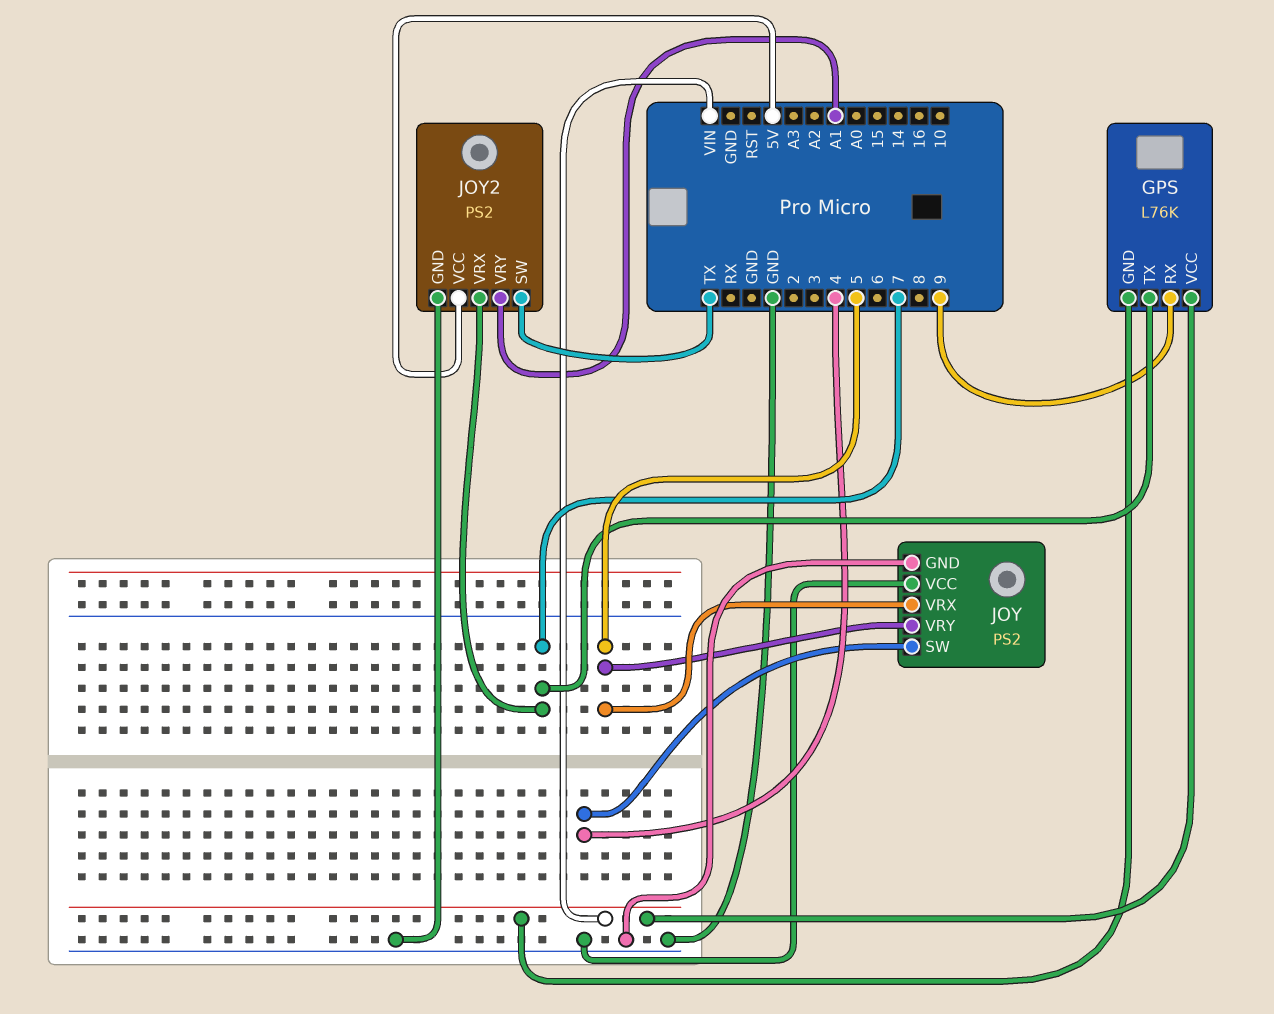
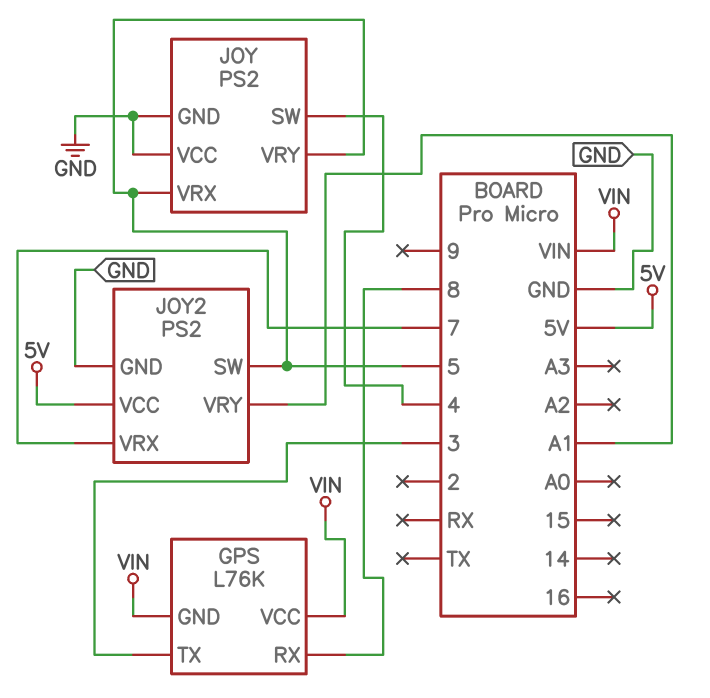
GPS pin RX: 9 -> 8
GPS pin TX: 7 -> 3
JOY2 pin SW: TX -> 5

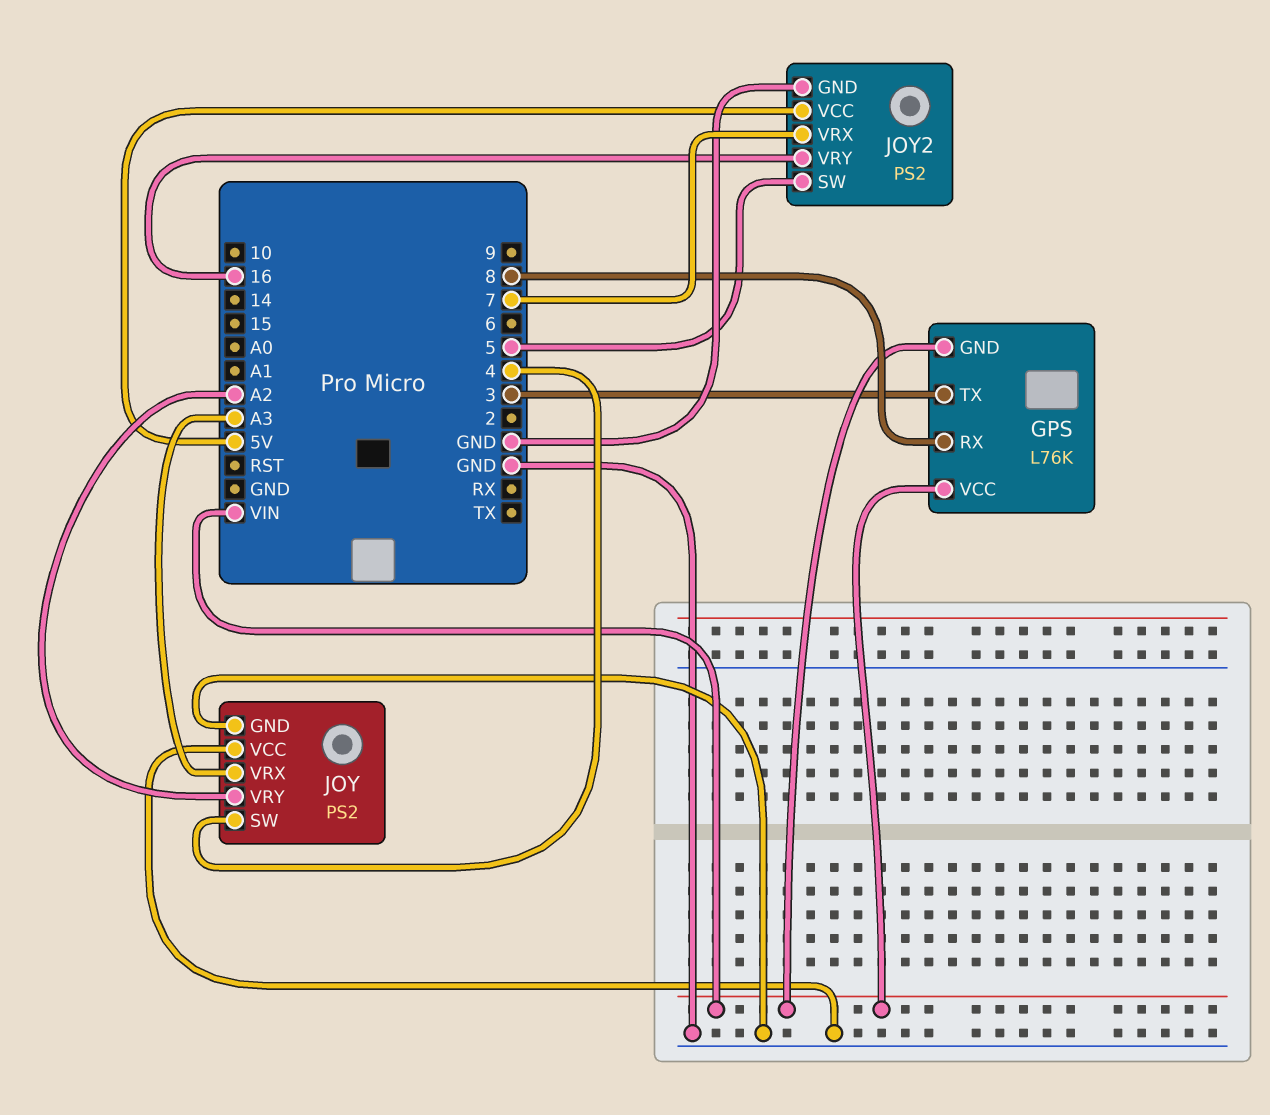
JOY pin VRX: 5 -> A3
JOY pin VRY: 5 -> A2
JOY2 pin VRY: A1 -> 16

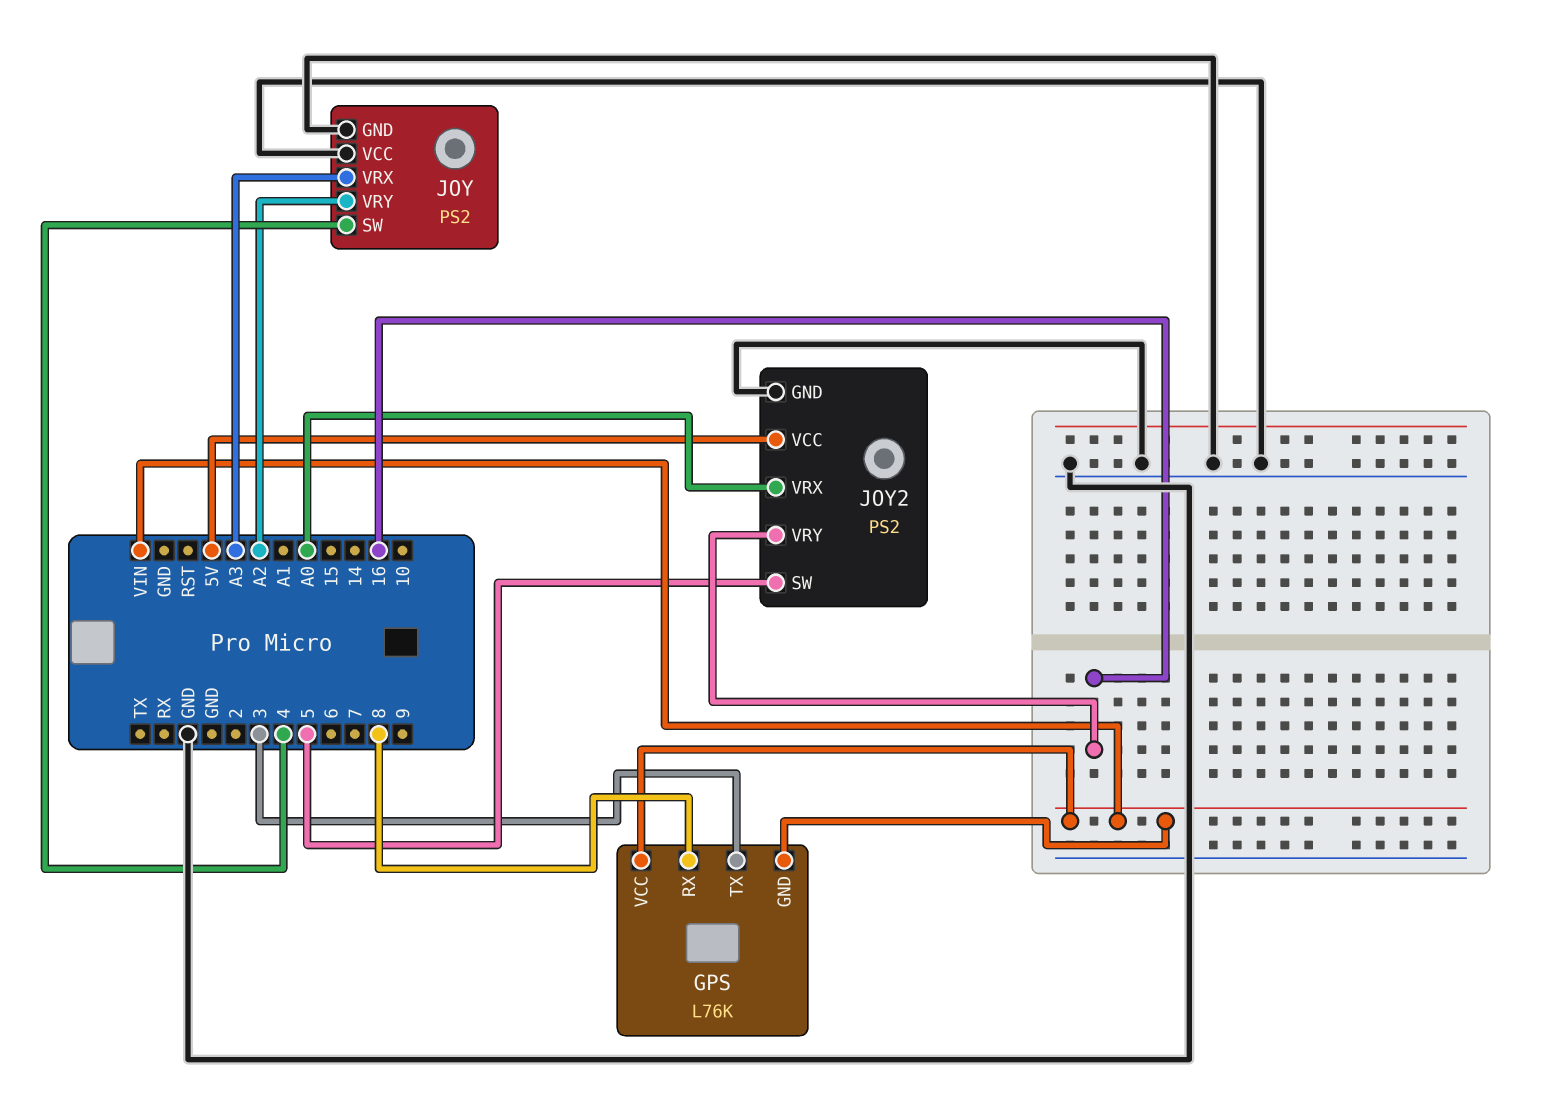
JOY2 pin VRX: 7 -> A0

